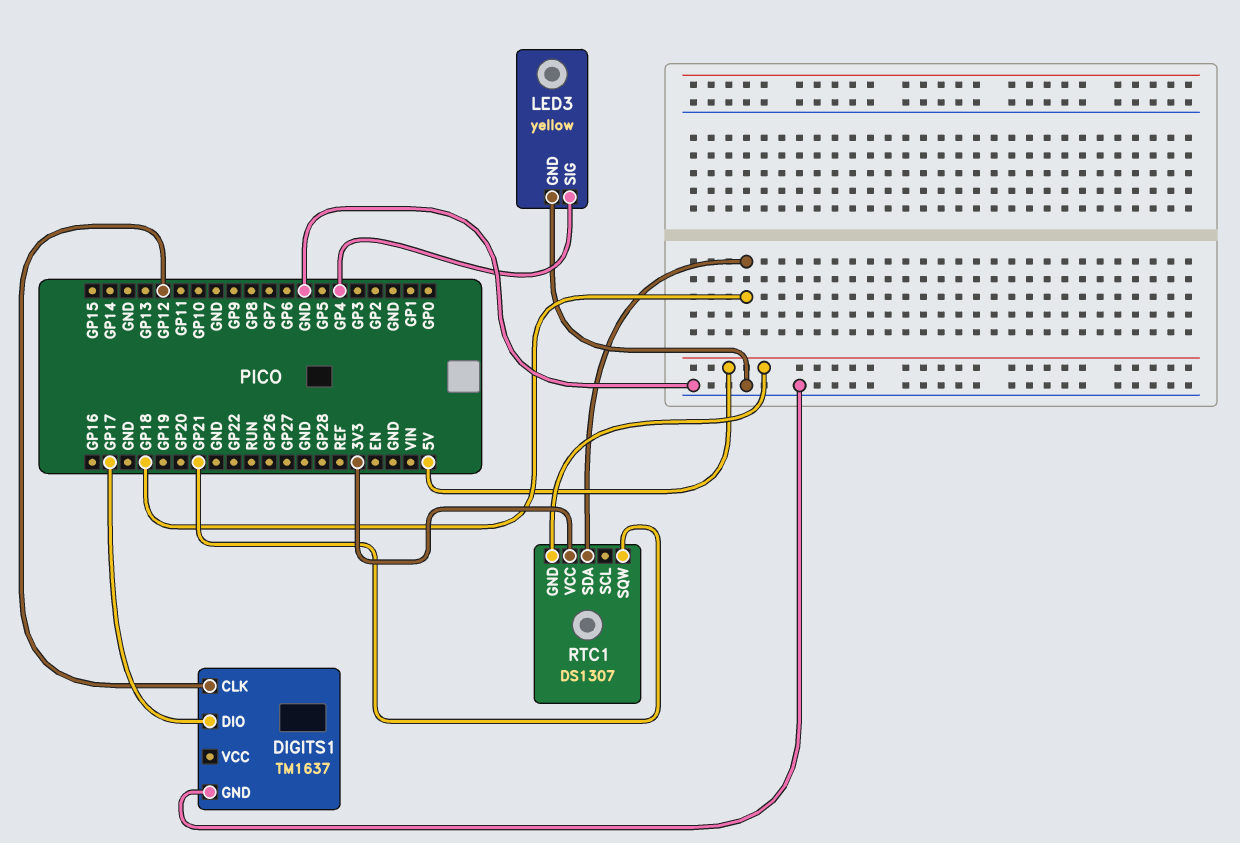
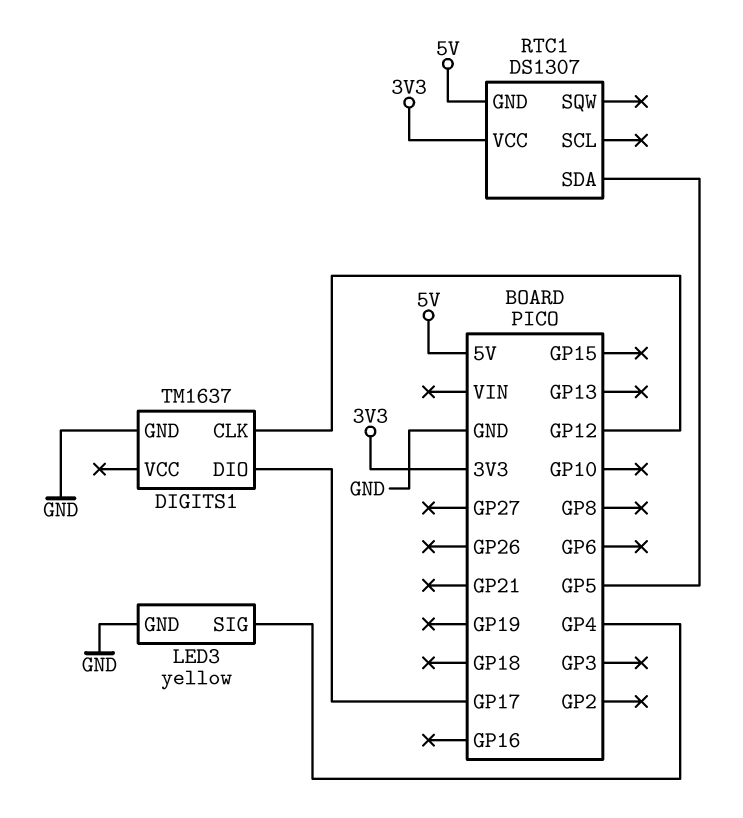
RTC1 pin SDA: GP18 -> GP5
RTC1 pin SQW: GP21 -> none

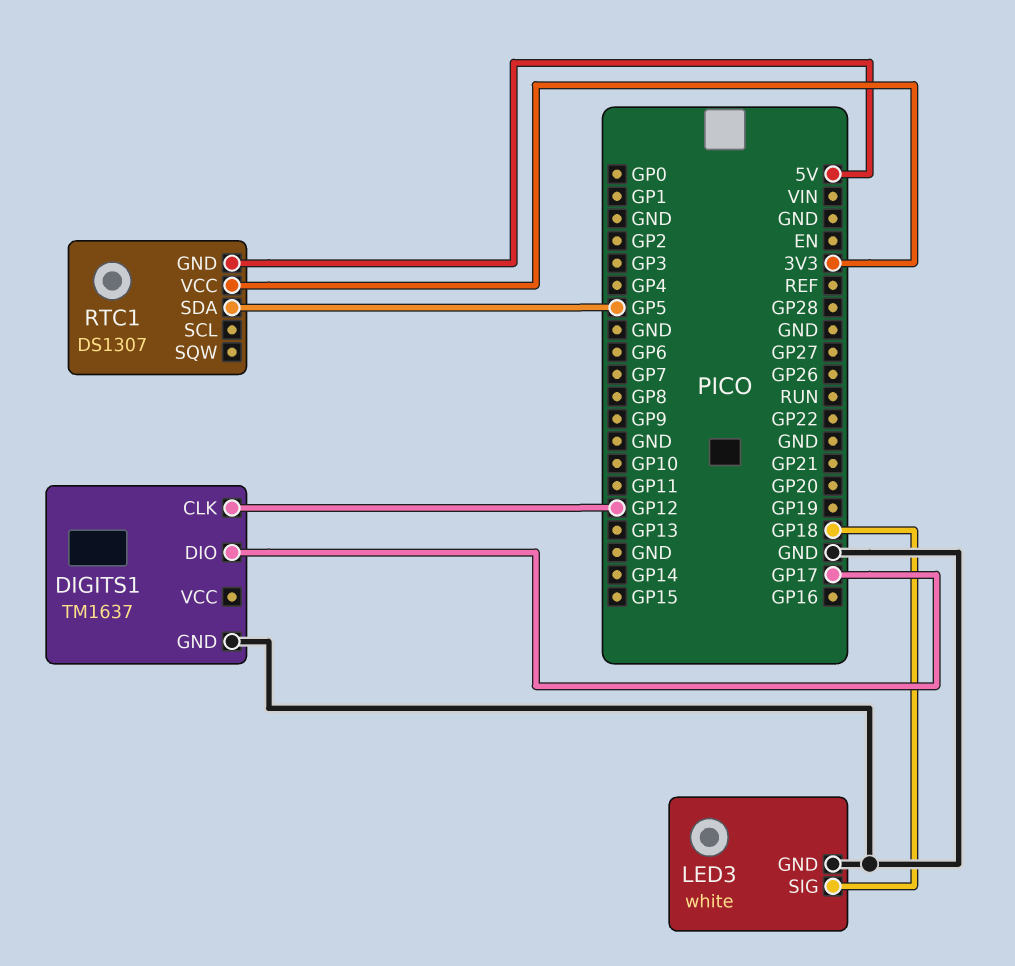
LED3: yellow -> white
LED3 pin SIG: GP4 -> GP18

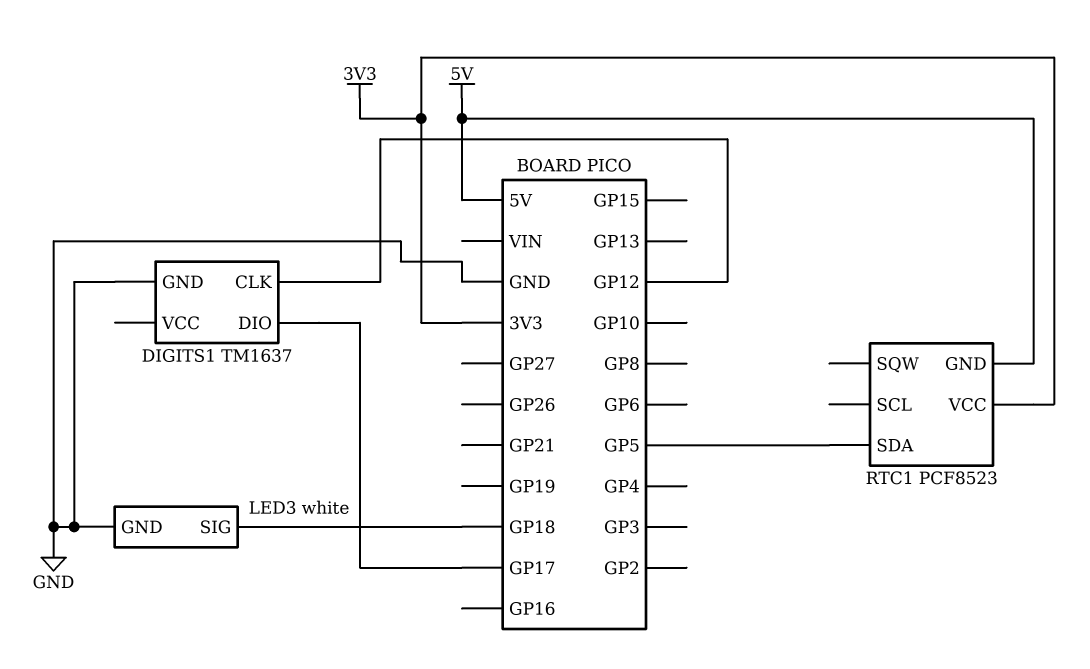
RTC1: DS1307 -> PCF8523

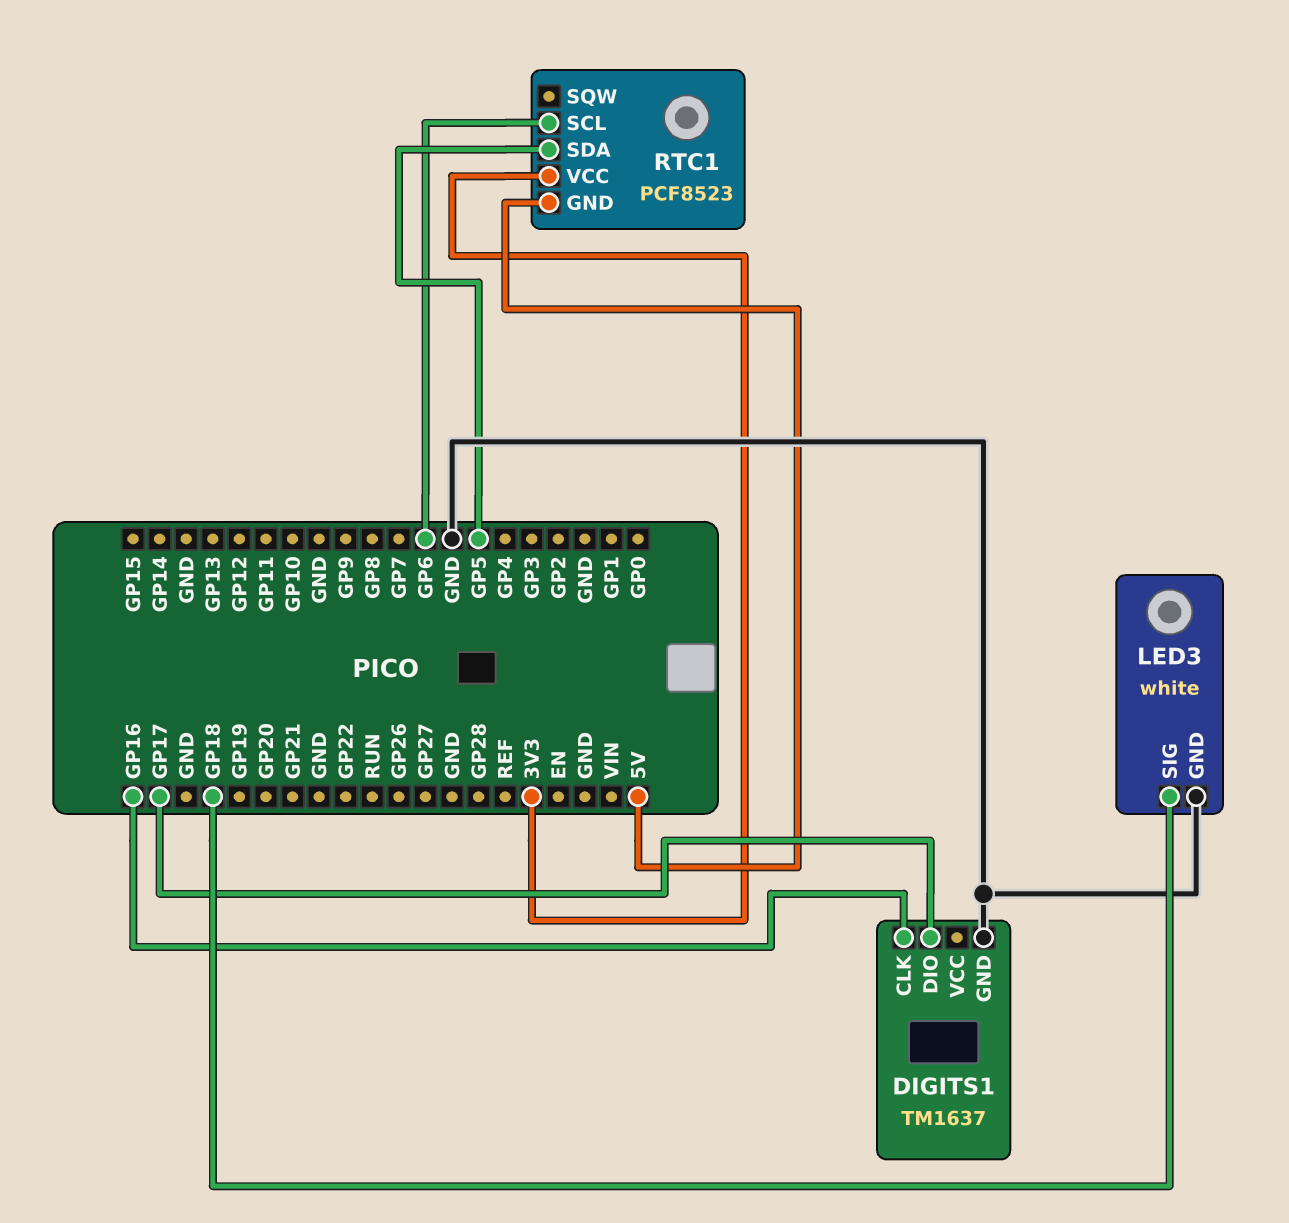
DIGITS1 pin CLK: GP12 -> GP16
RTC1 pin SCL: none -> GP6

